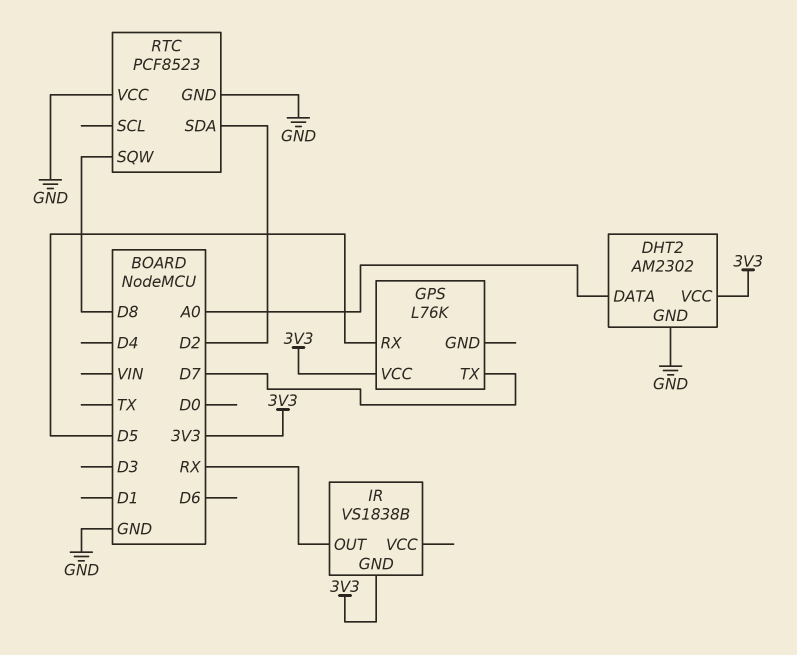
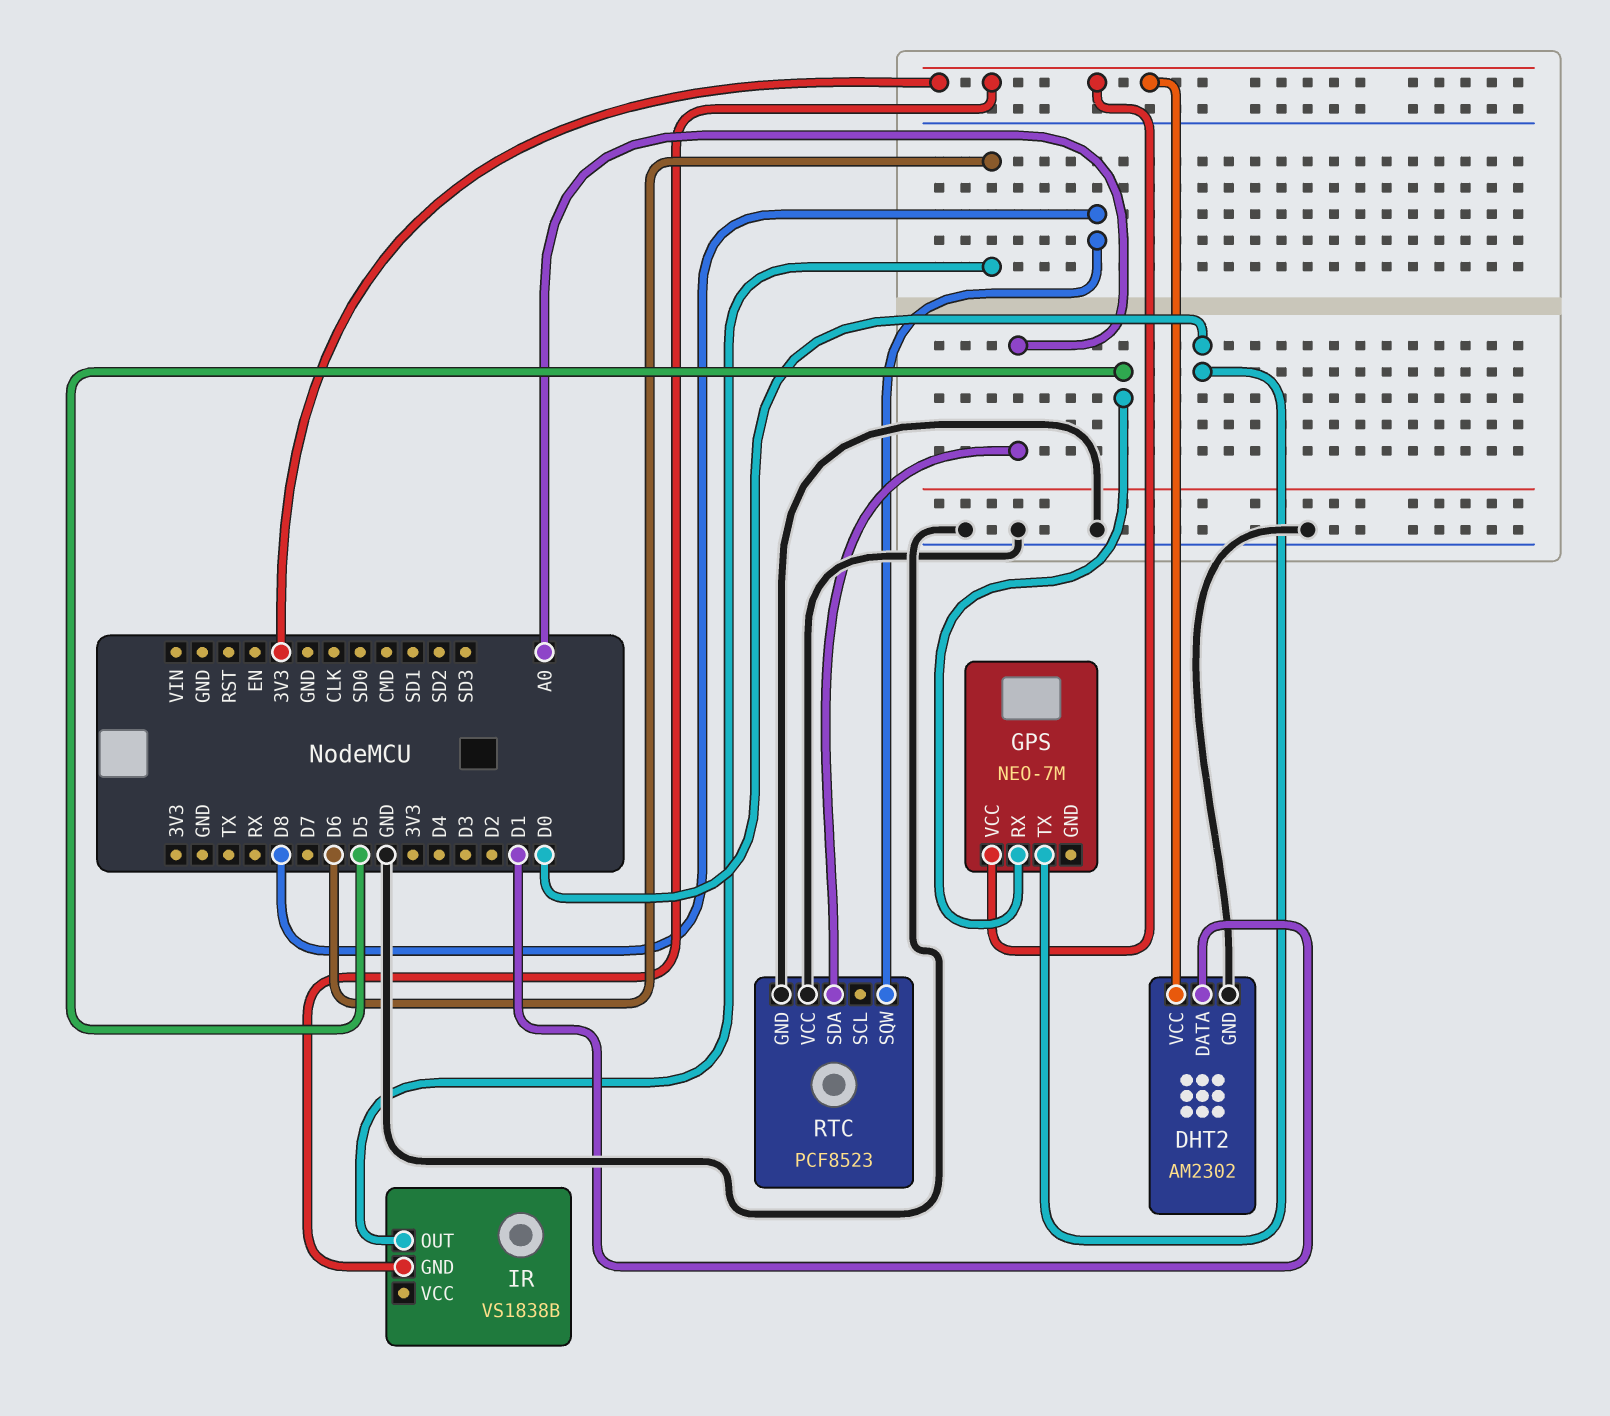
DHT2 pin DATA: A0 -> D1
GPS: L76K -> NEO-7M
GPS pin TX: D7 -> D0
IR pin OUT: RX -> D6
RTC pin SDA: D2 -> A0

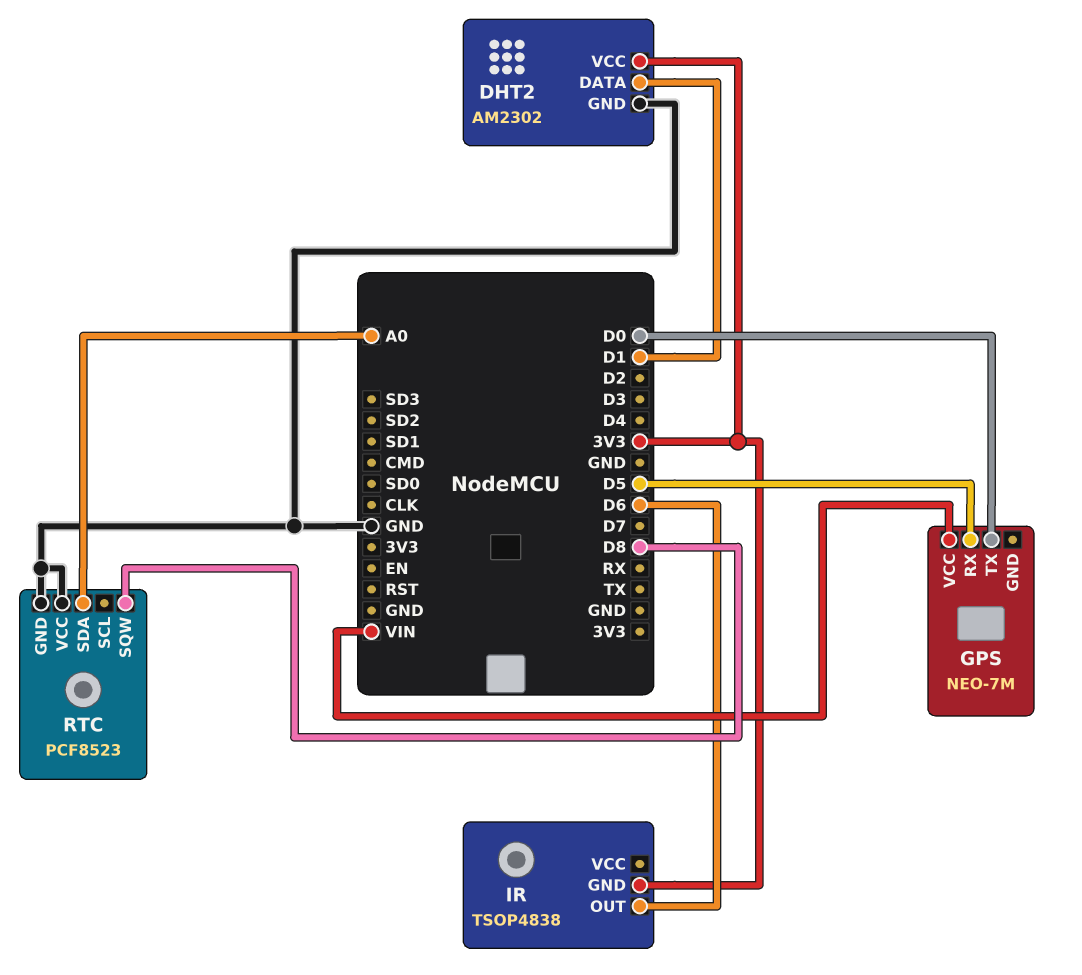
GPS pin VCC: 3V3 -> VIN
IR: VS1838B -> TSOP4838

